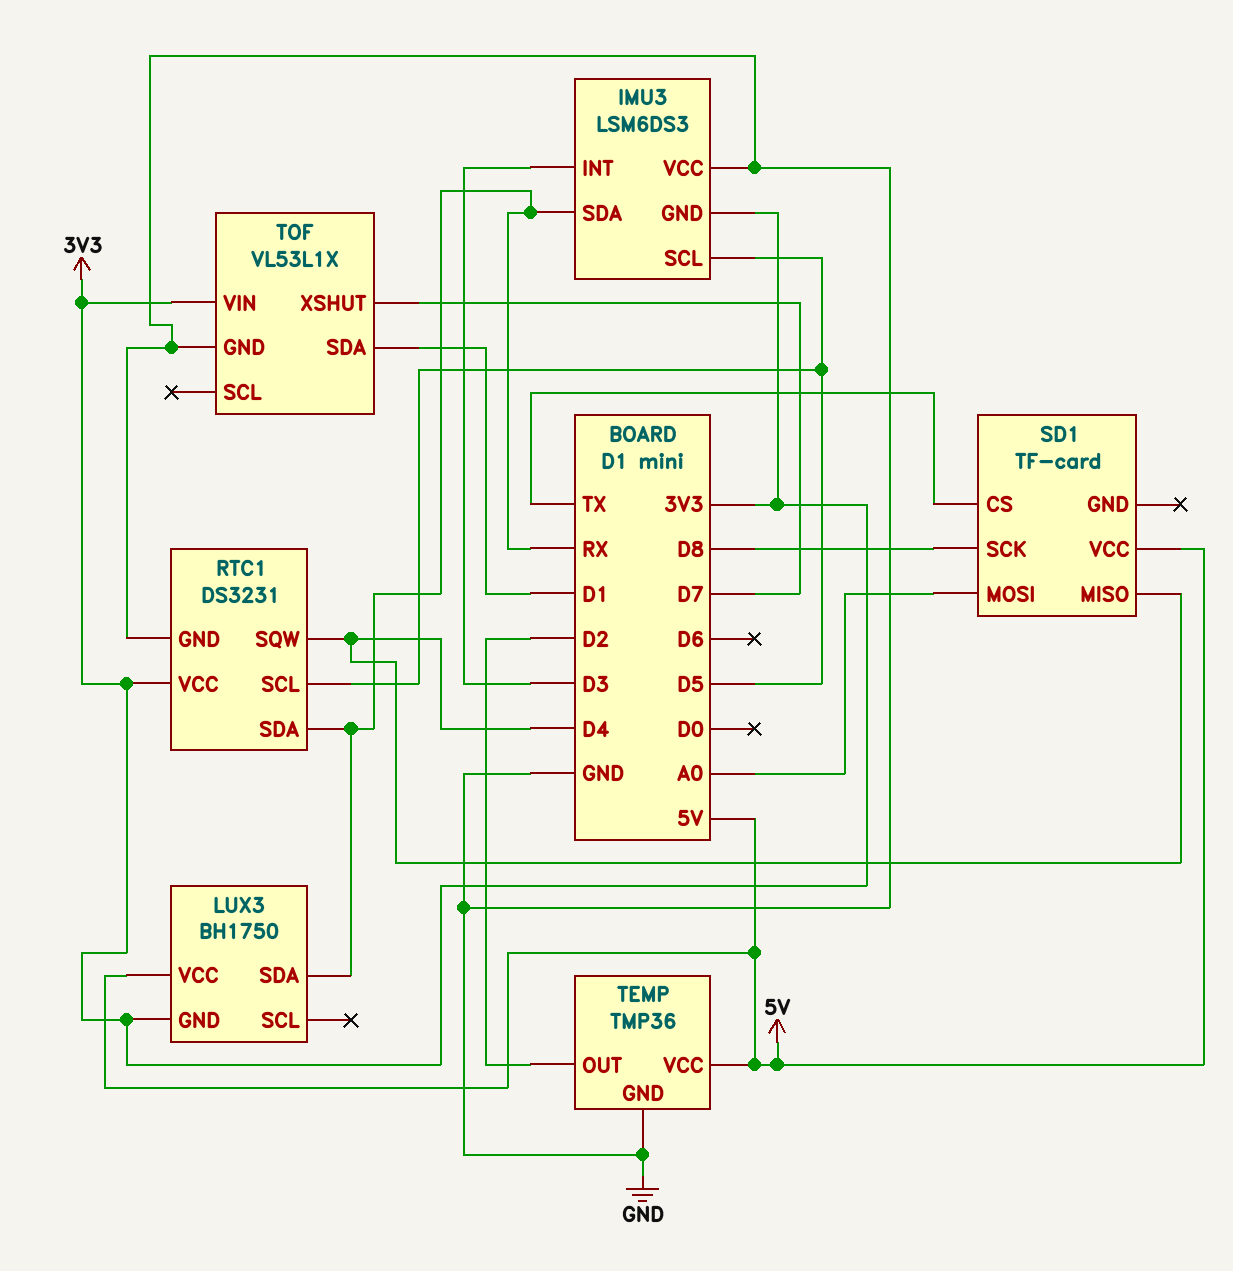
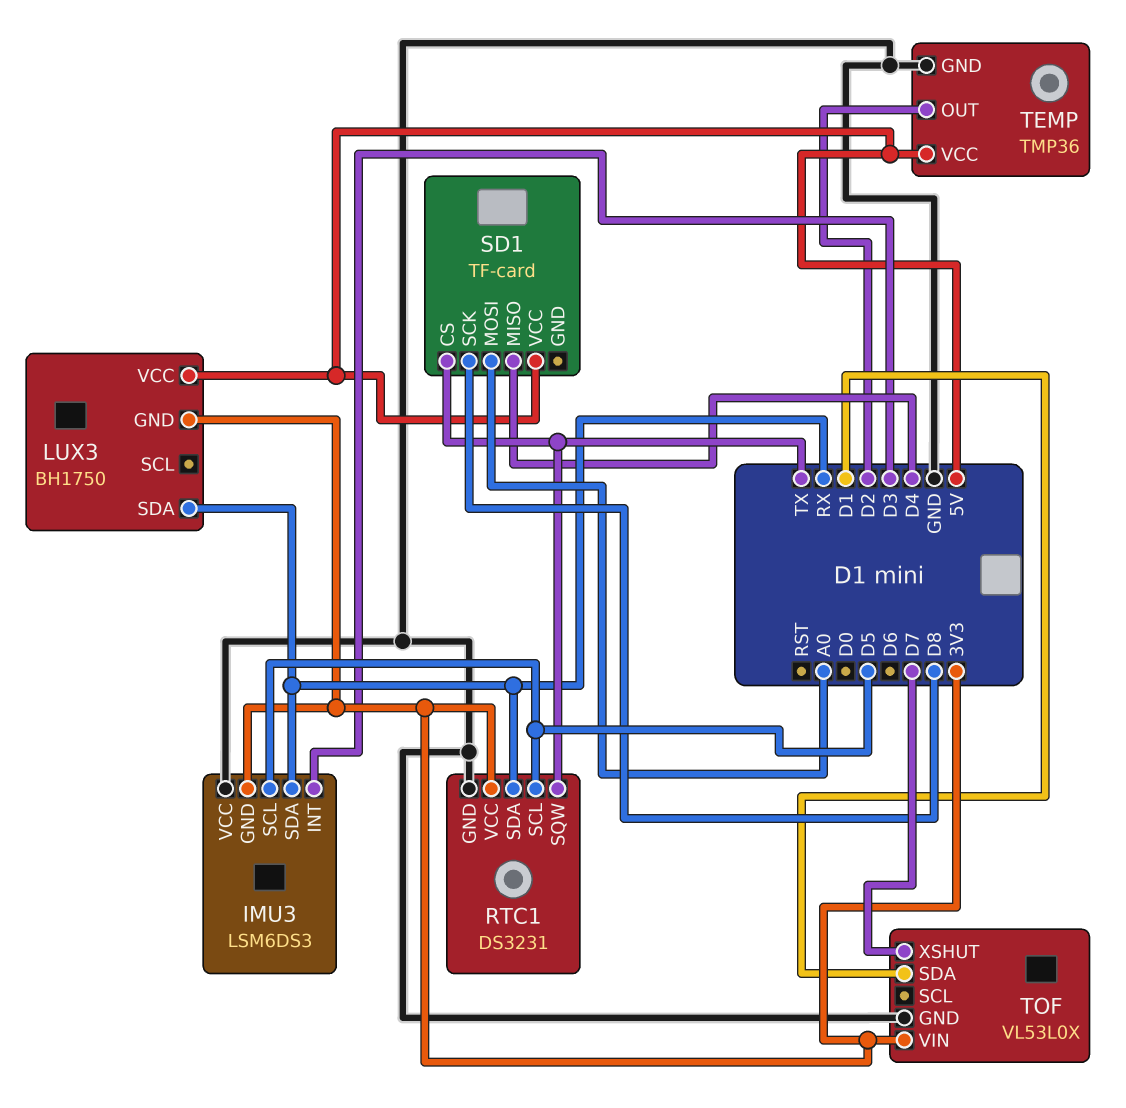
RTC1 pin SQW: D4 -> TX
TOF: VL53L1X -> VL53L0X

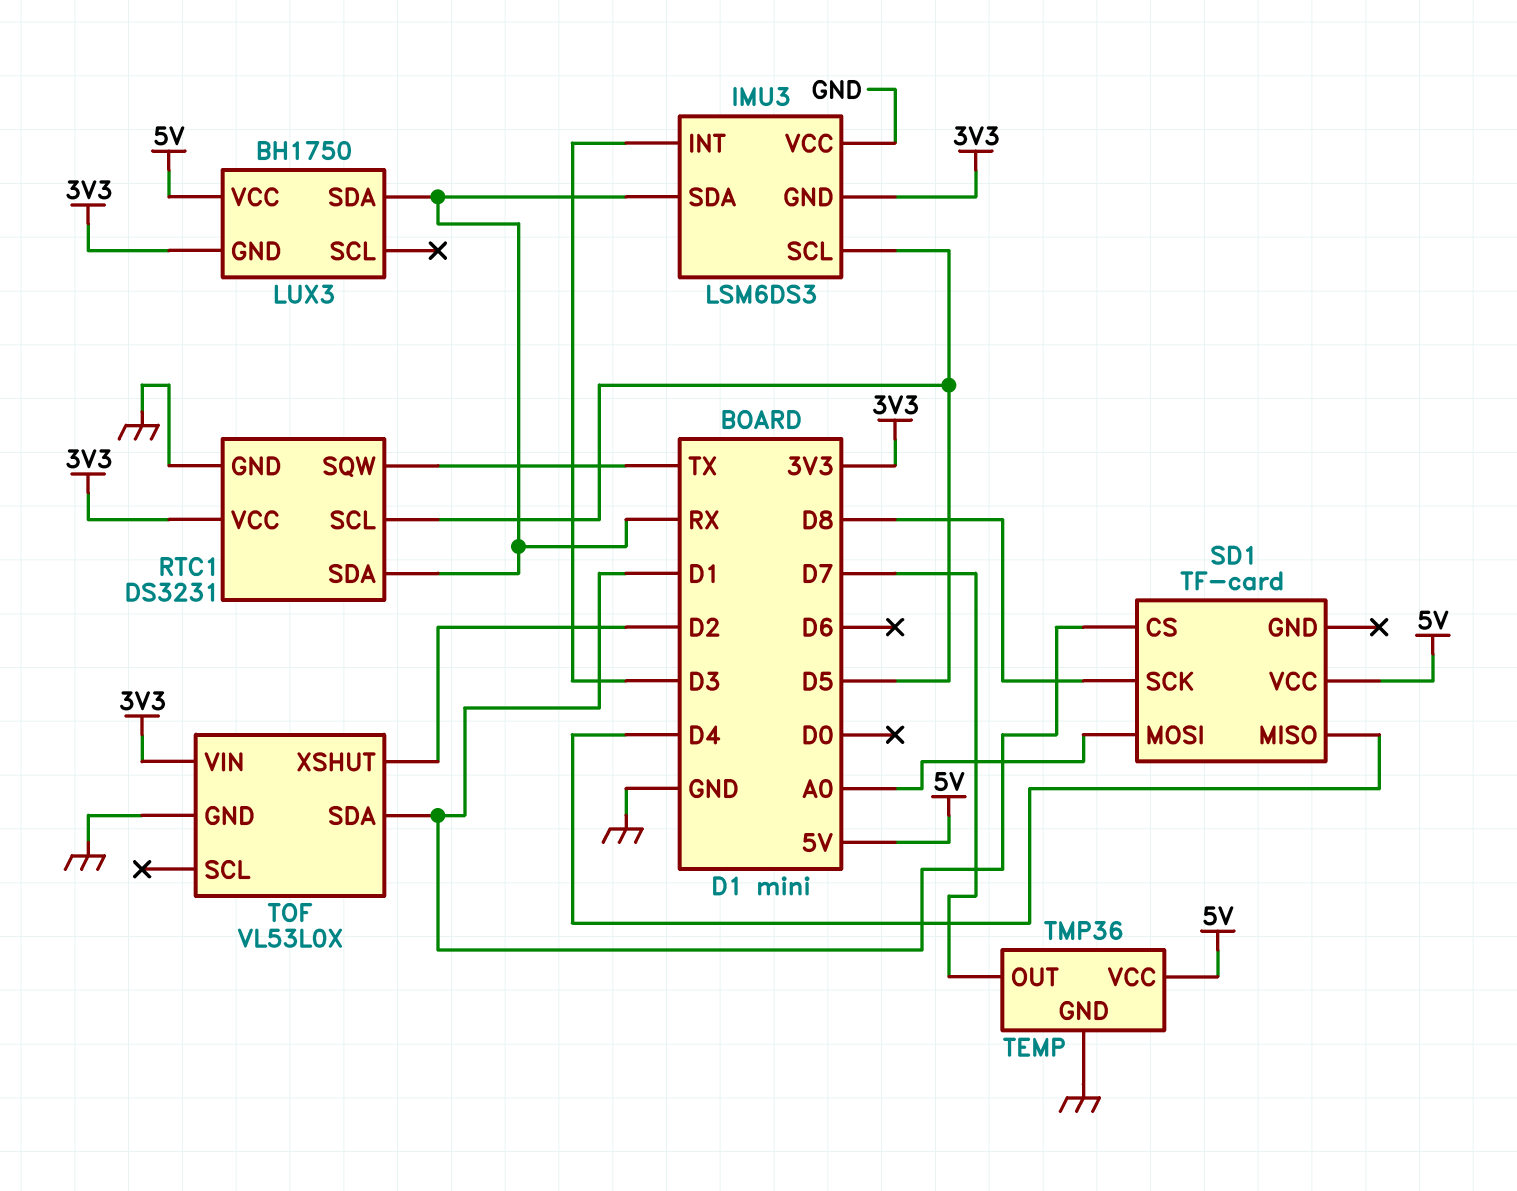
SD1 pin CS: TX -> D1
TEMP pin OUT: D2 -> D7
TOF pin XSHUT: D7 -> D2

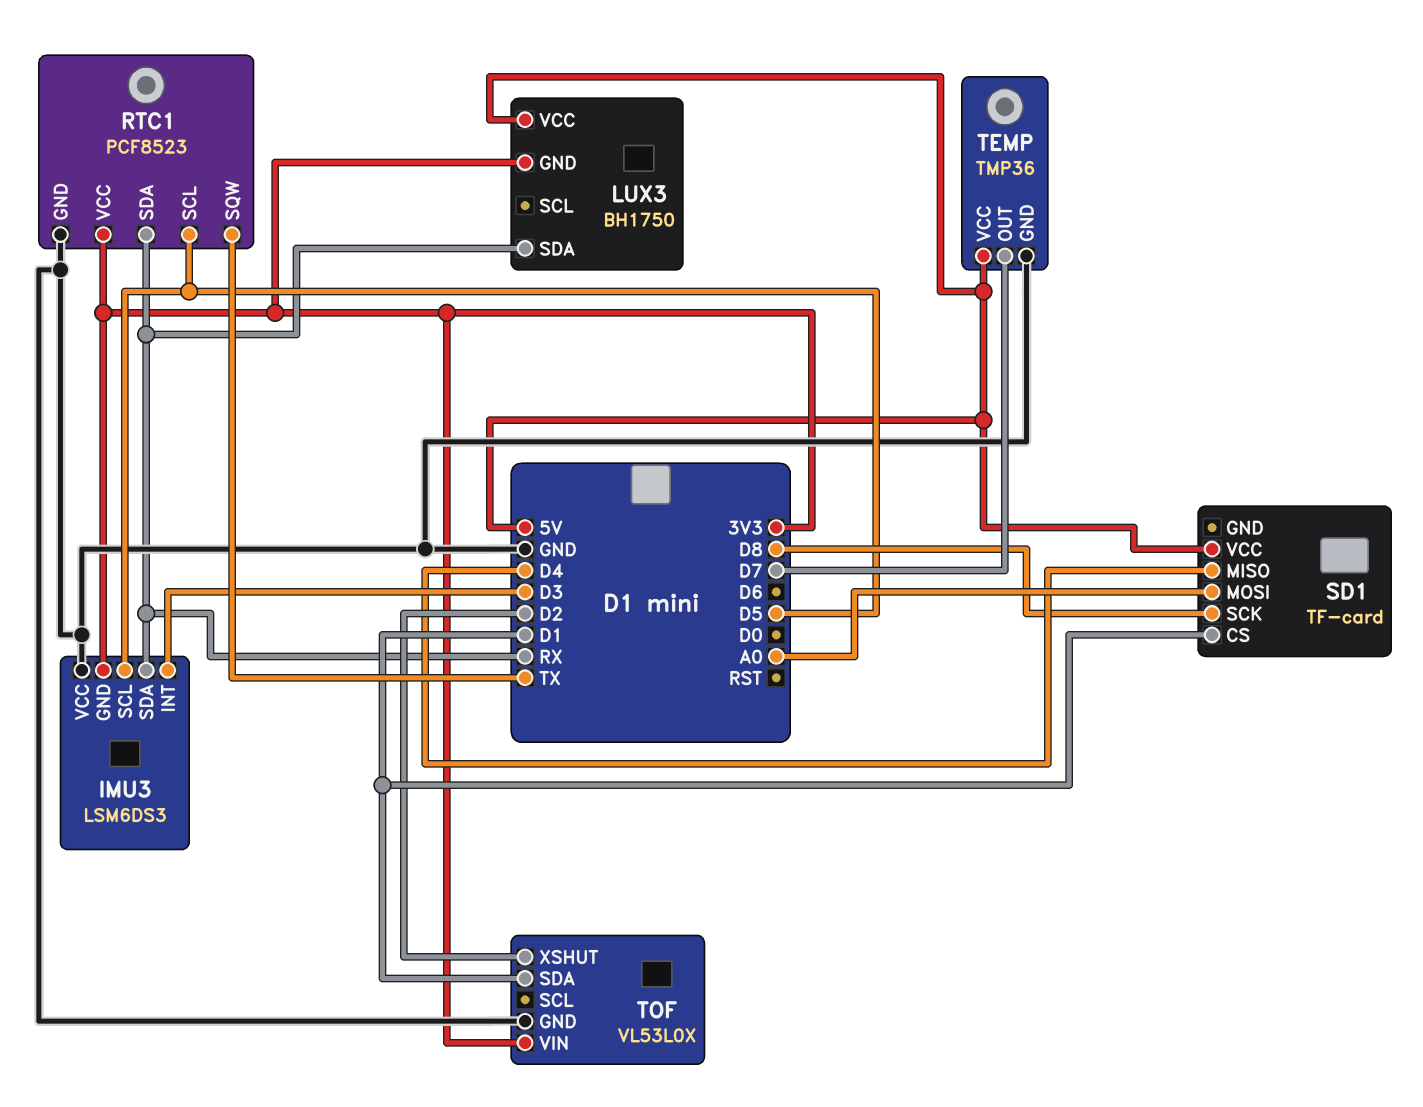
RTC1: DS3231 -> PCF8523

